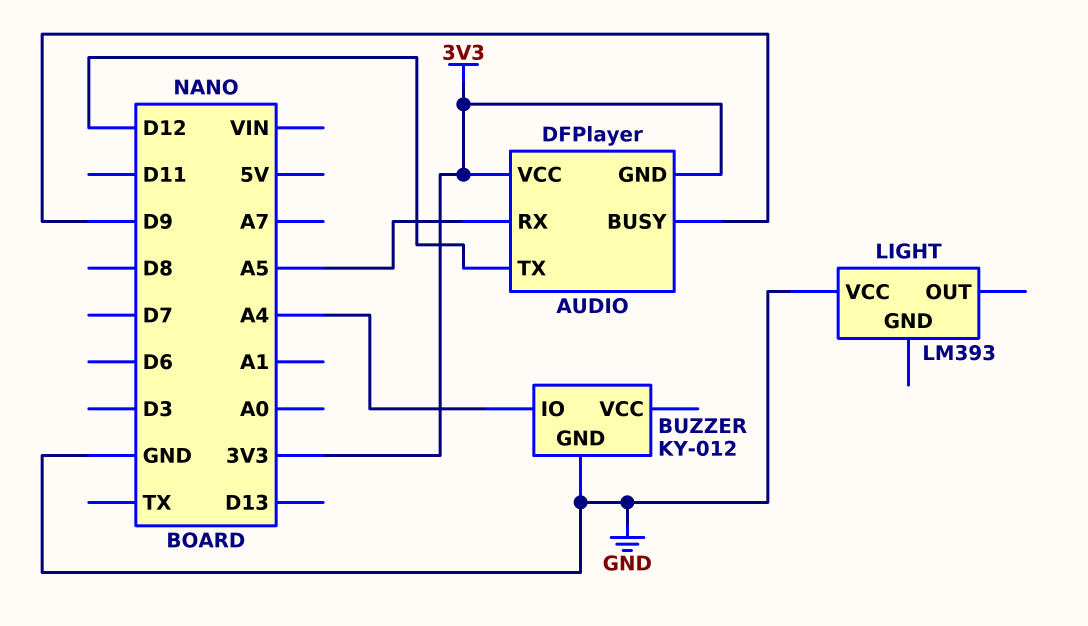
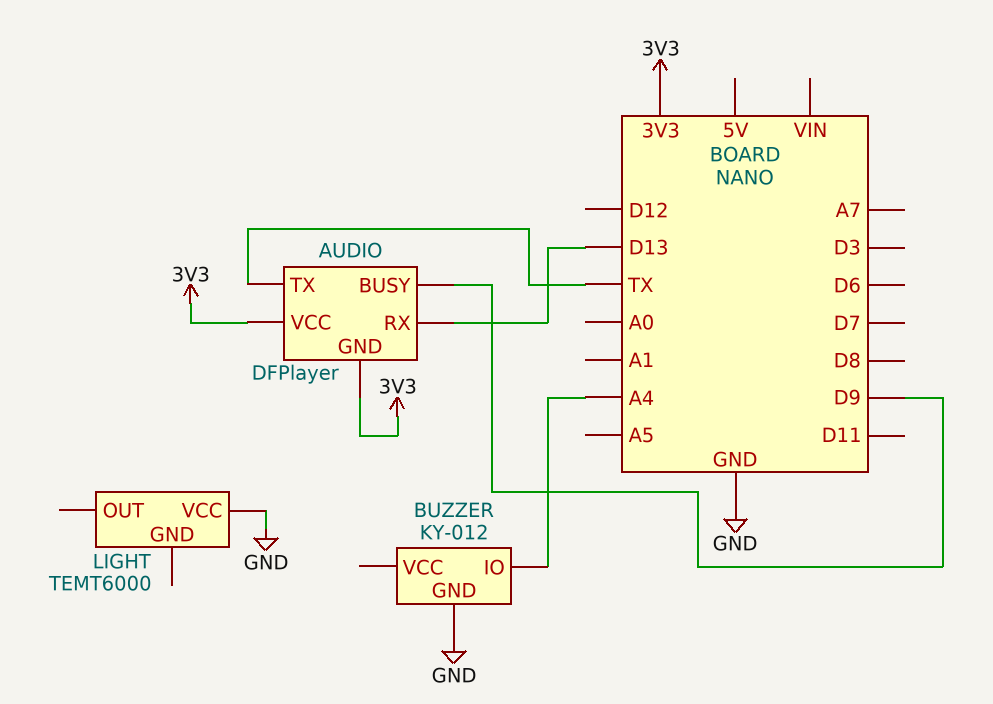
AUDIO pin RX: A5 -> D13
AUDIO pin TX: D12 -> TX
LIGHT: LM393 -> TEMT6000

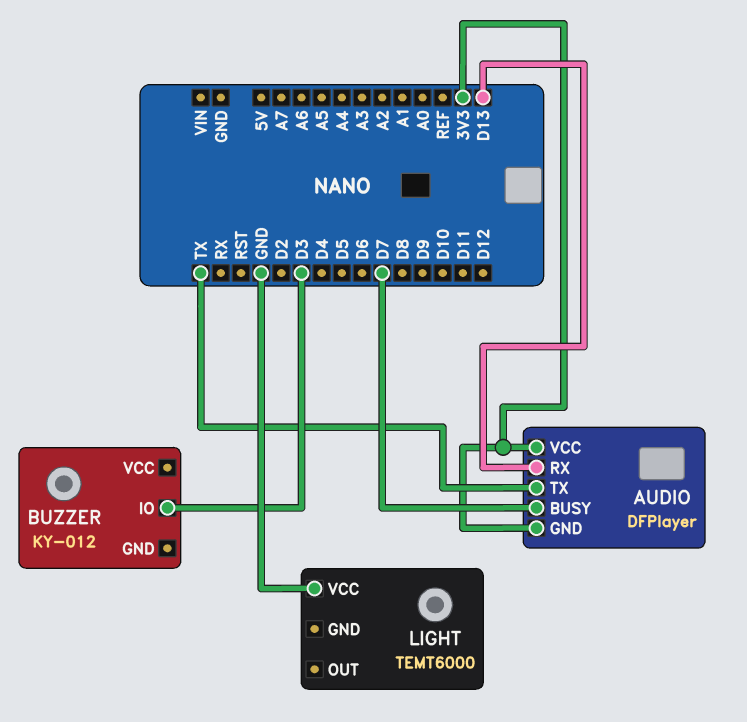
AUDIO pin BUSY: D9 -> D7
BUZZER pin GND: GND -> none
BUZZER pin IO: A4 -> D3

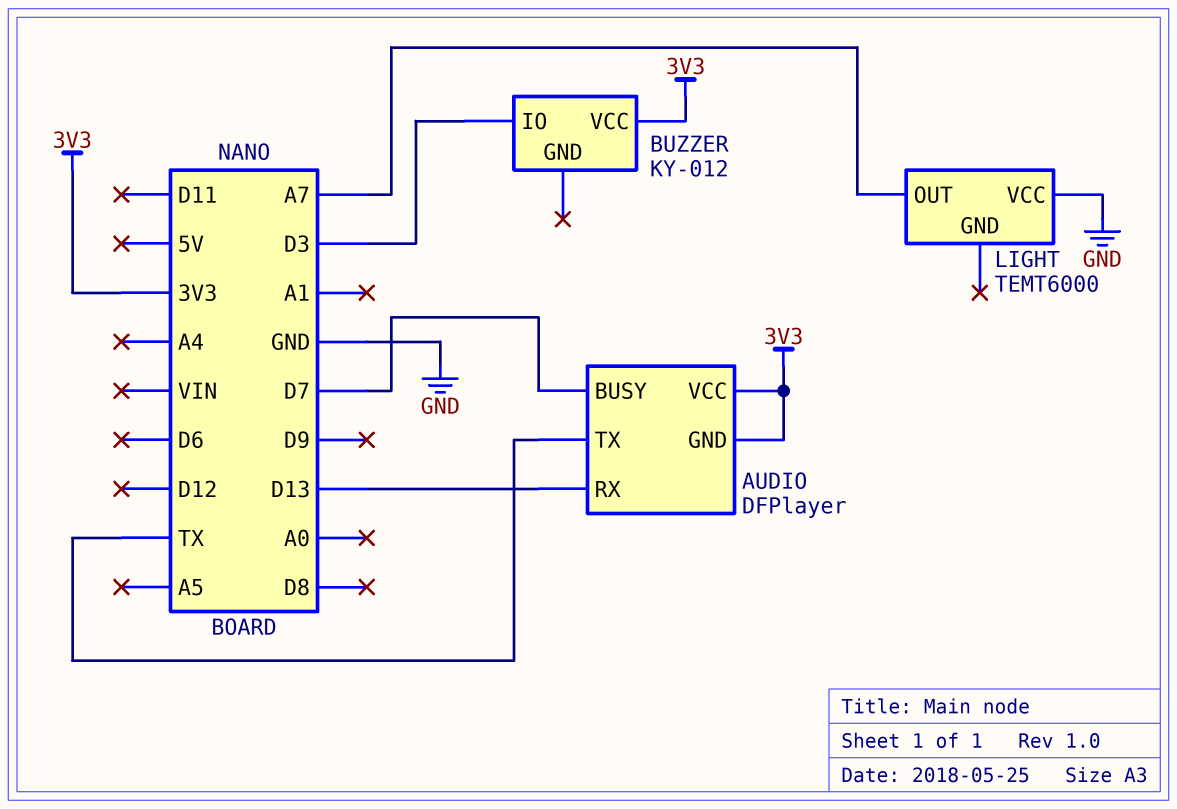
BUZZER pin VCC: none -> 3V3
LIGHT pin OUT: none -> A7

